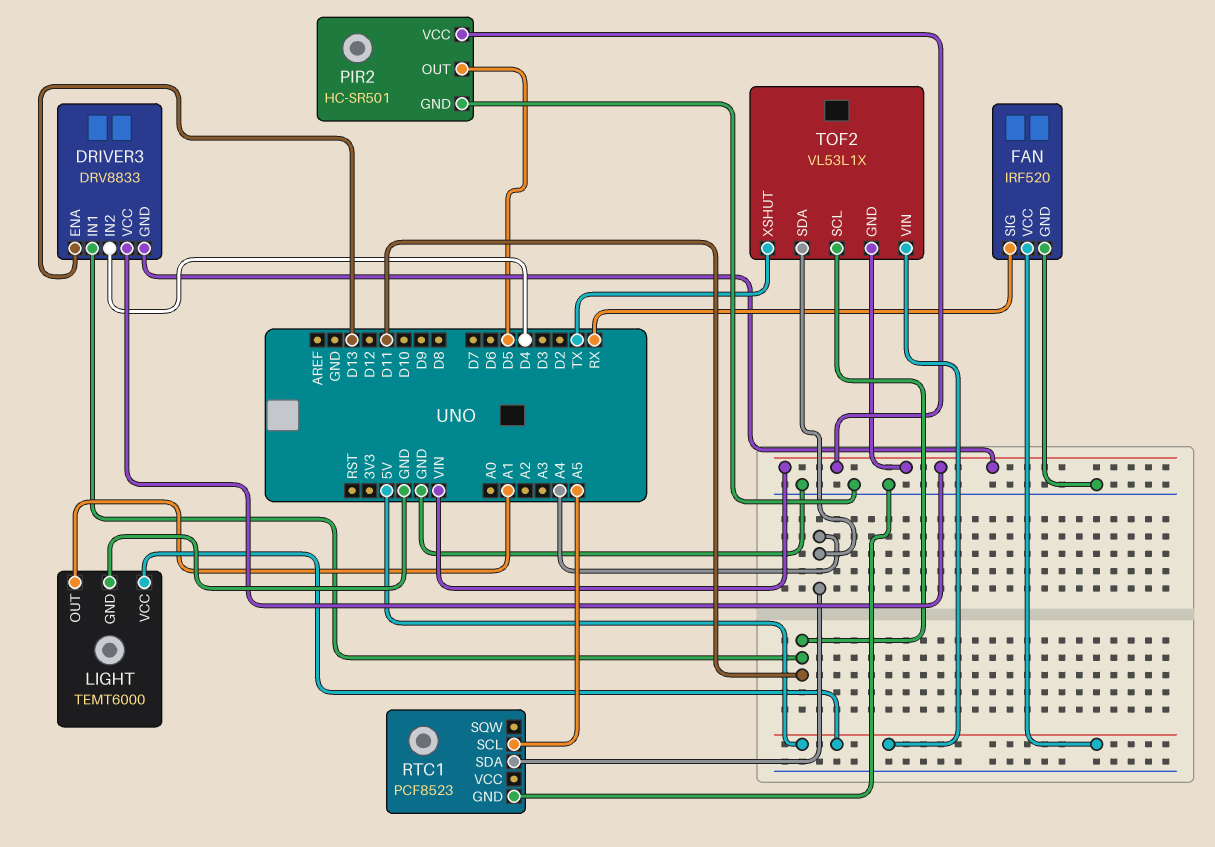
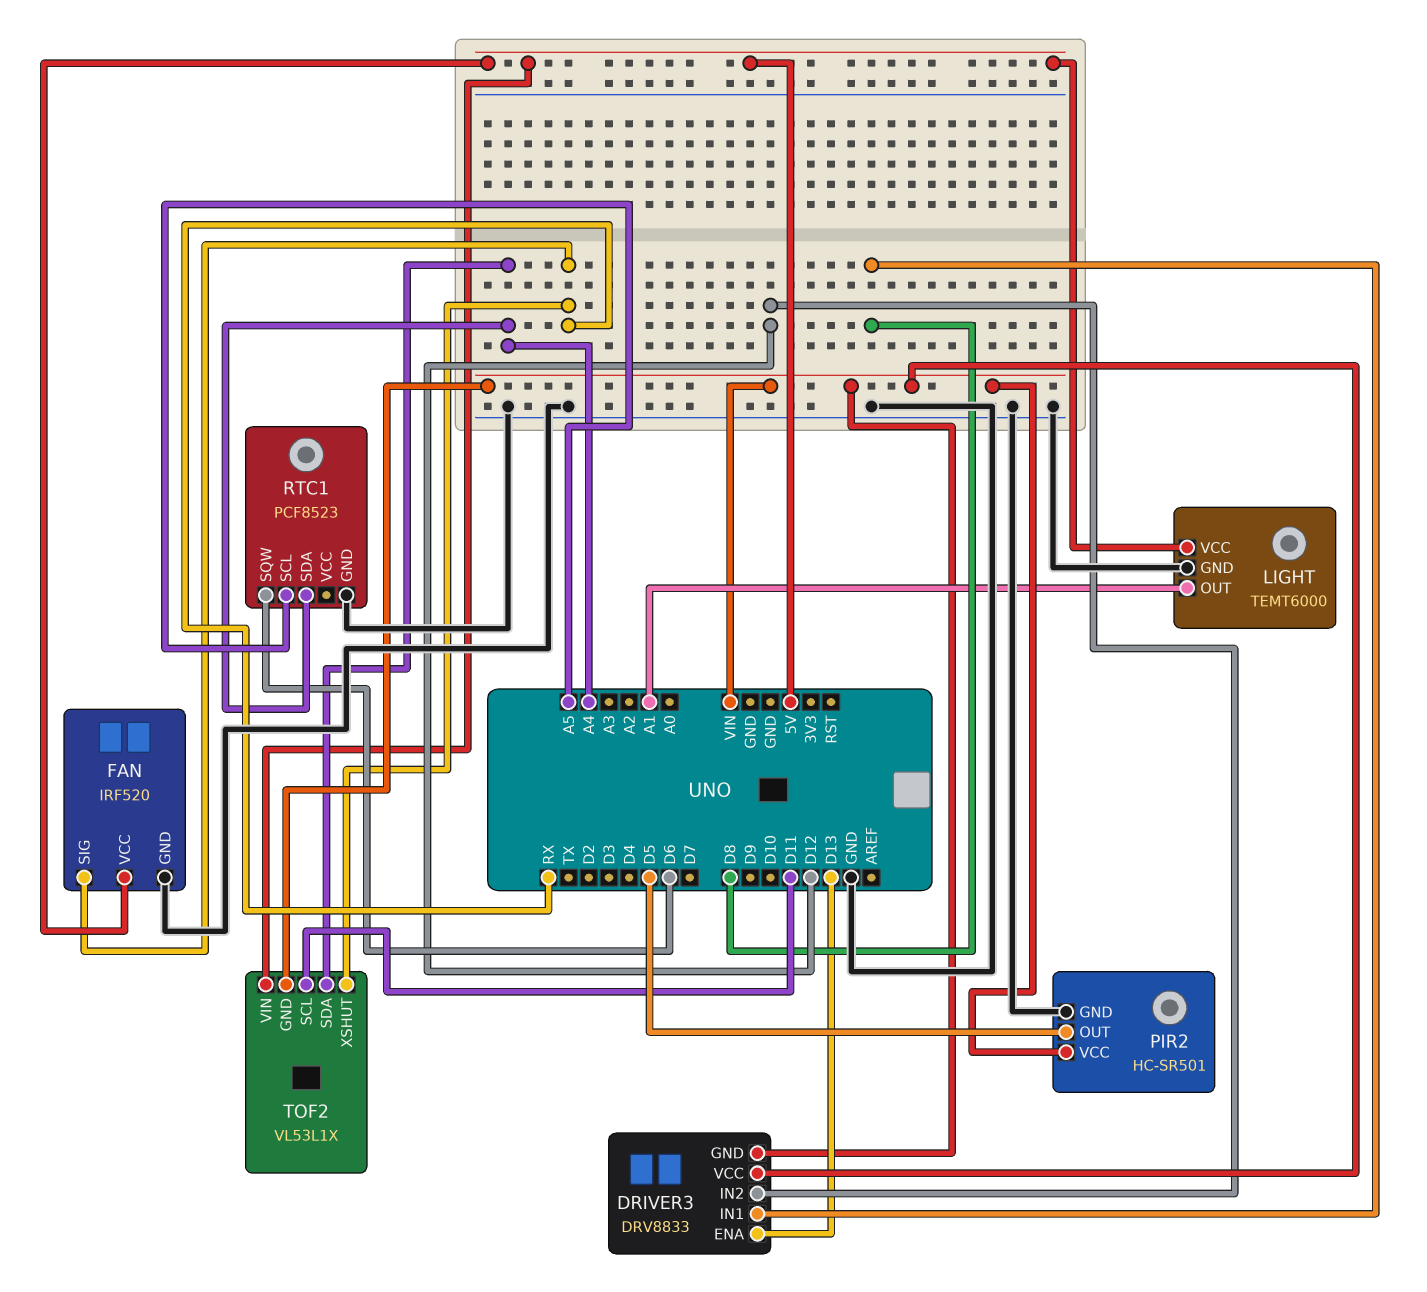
DRIVER3 pin IN1: D11 -> D8
DRIVER3 pin IN2: D4 -> D12
RTC1 pin SQW: none -> D6
TOF2 pin XSHUT: TX -> RX

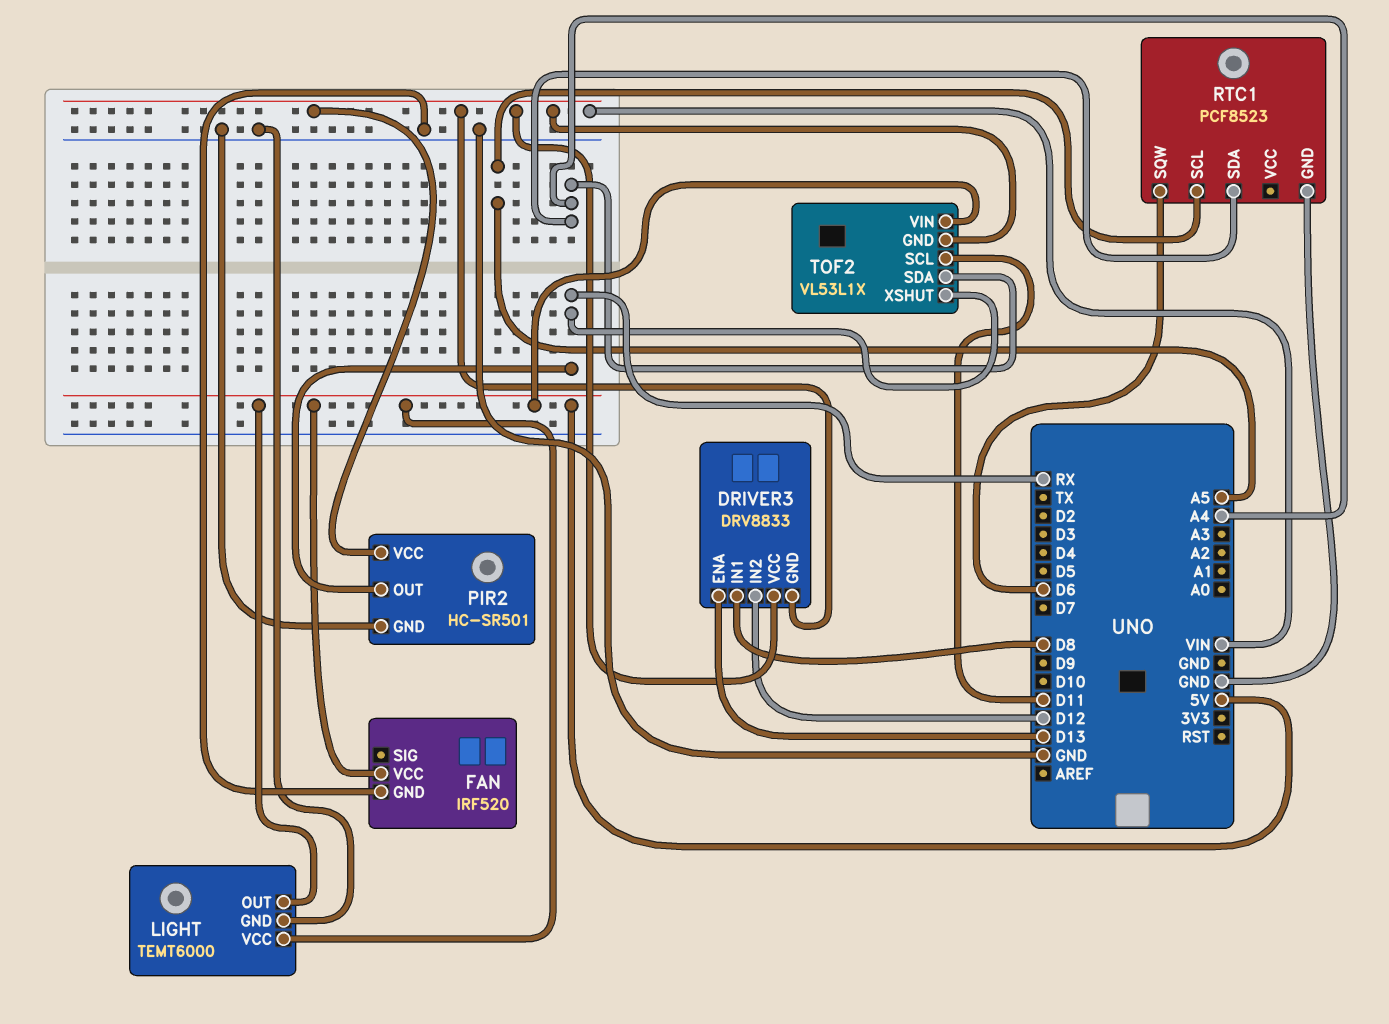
FAN pin SIG: RX -> none
LIGHT pin OUT: A1 -> 5V
PIR2 pin OUT: D5 -> RX

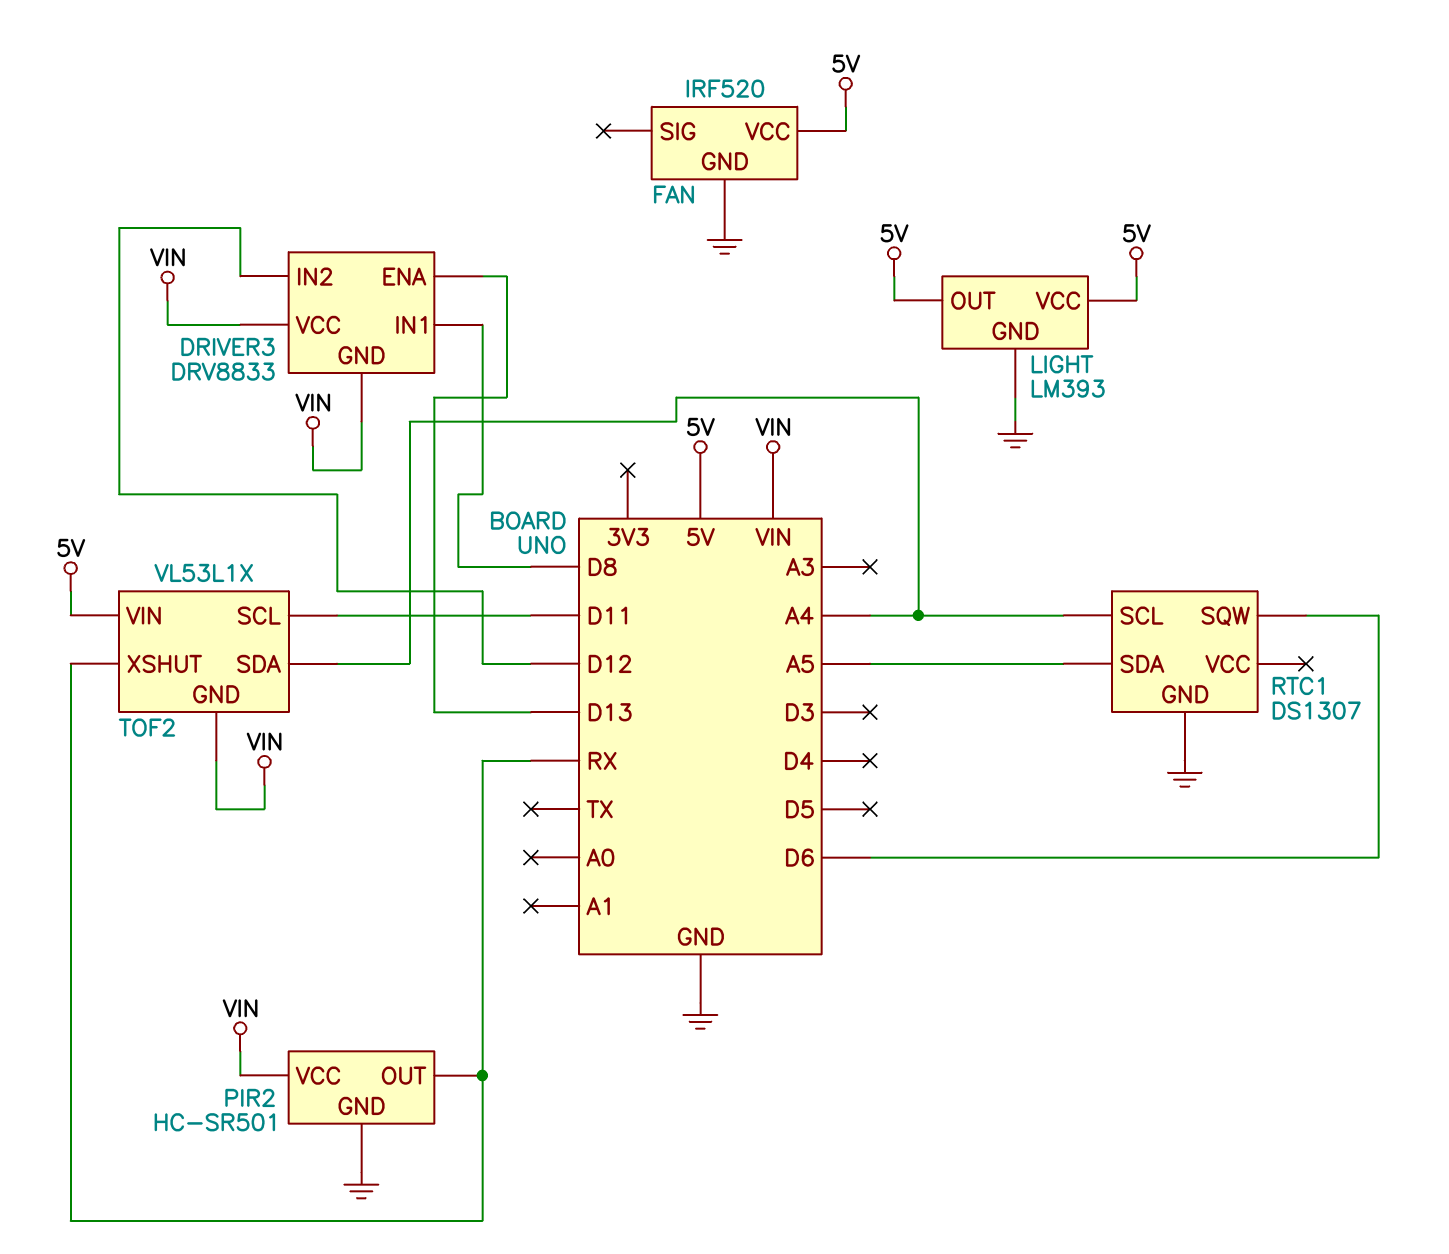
LIGHT: TEMT6000 -> LM393
RTC1: PCF8523 -> DS1307
RTC1 pin SCL: A5 -> A4
RTC1 pin SDA: A4 -> A5

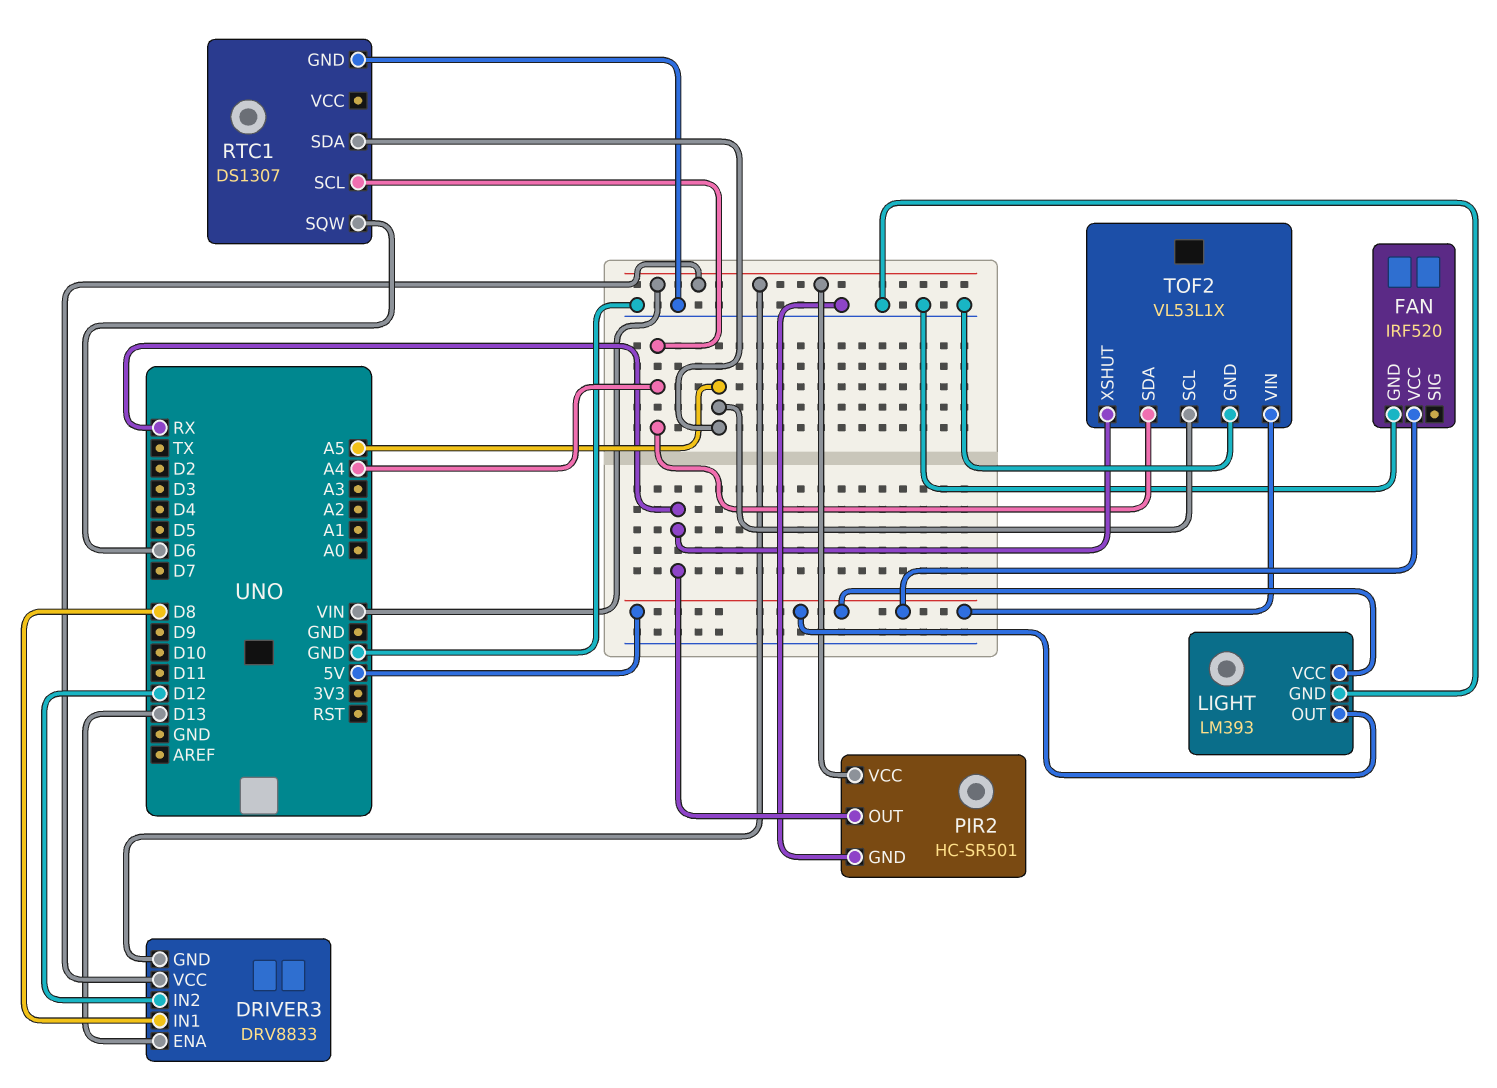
TOF2 pin GND: VIN -> GND
TOF2 pin SCL: D11 -> A5

